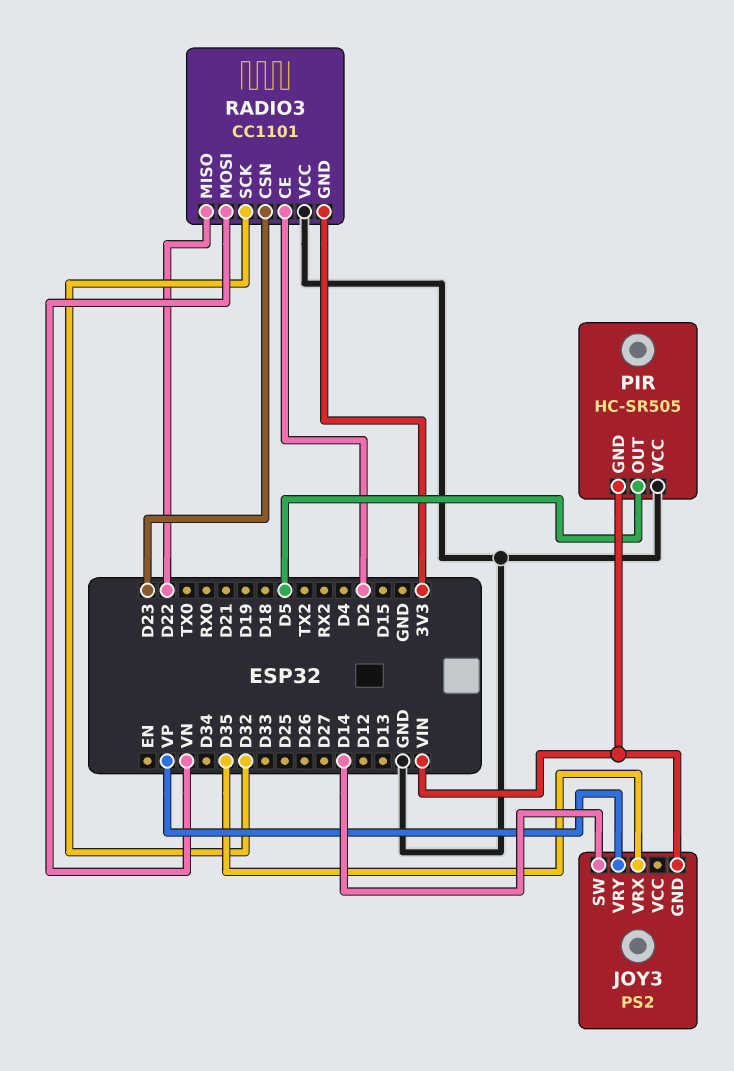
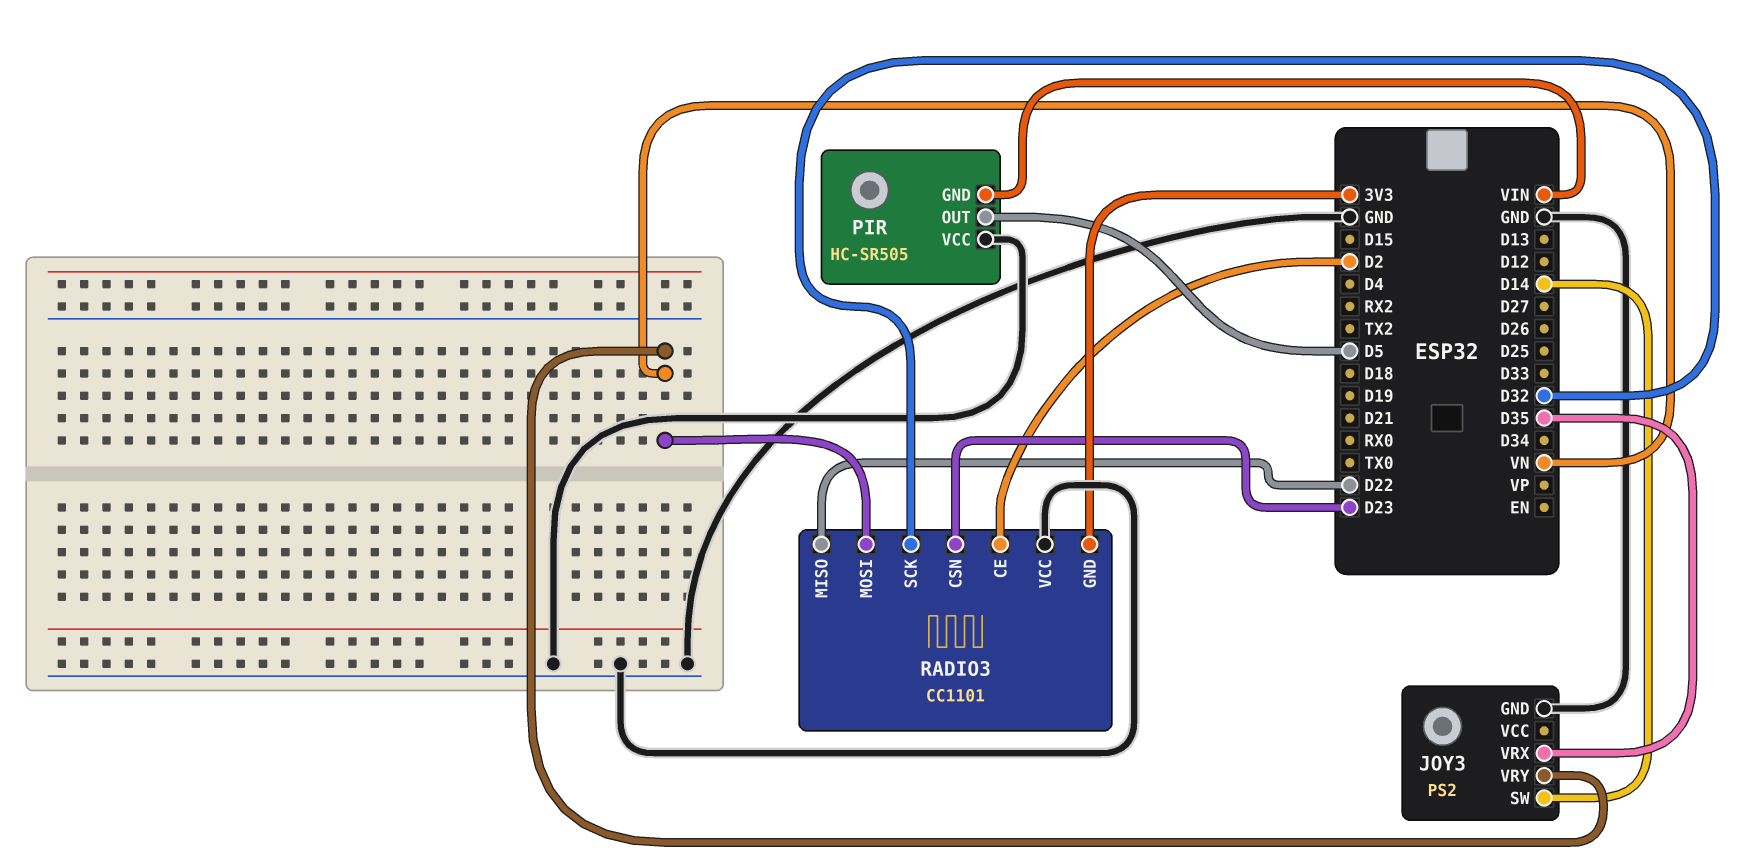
JOY3 pin GND: VIN -> GND
JOY3 pin VRY: VP -> VN

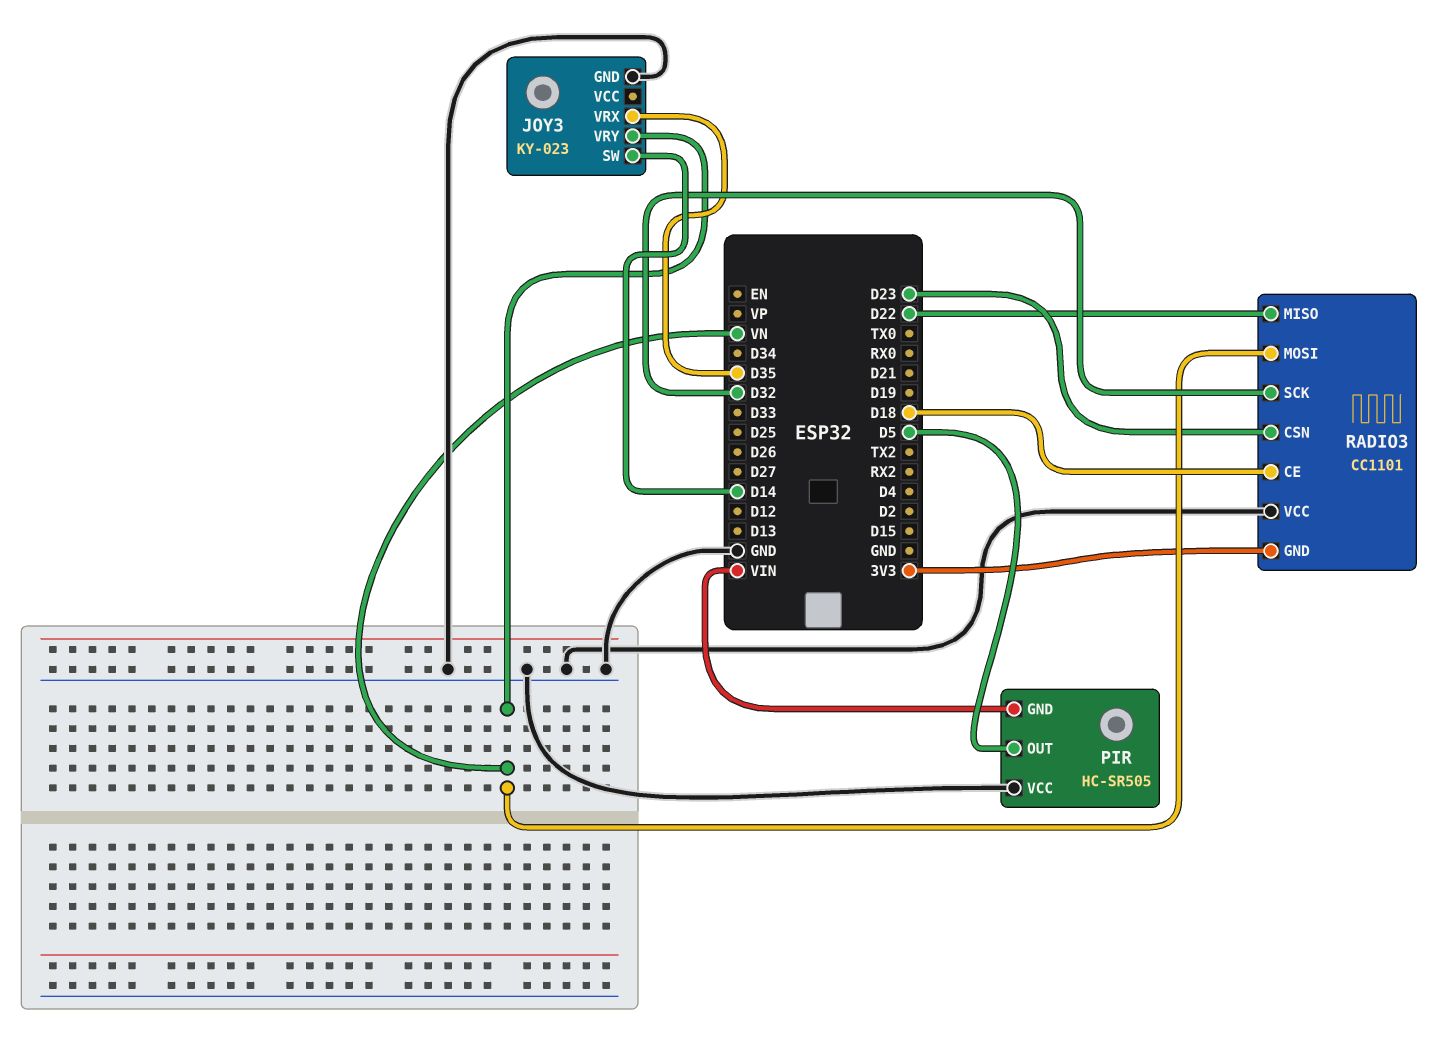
JOY3: PS2 -> KY-023
RADIO3 pin CE: D2 -> D18

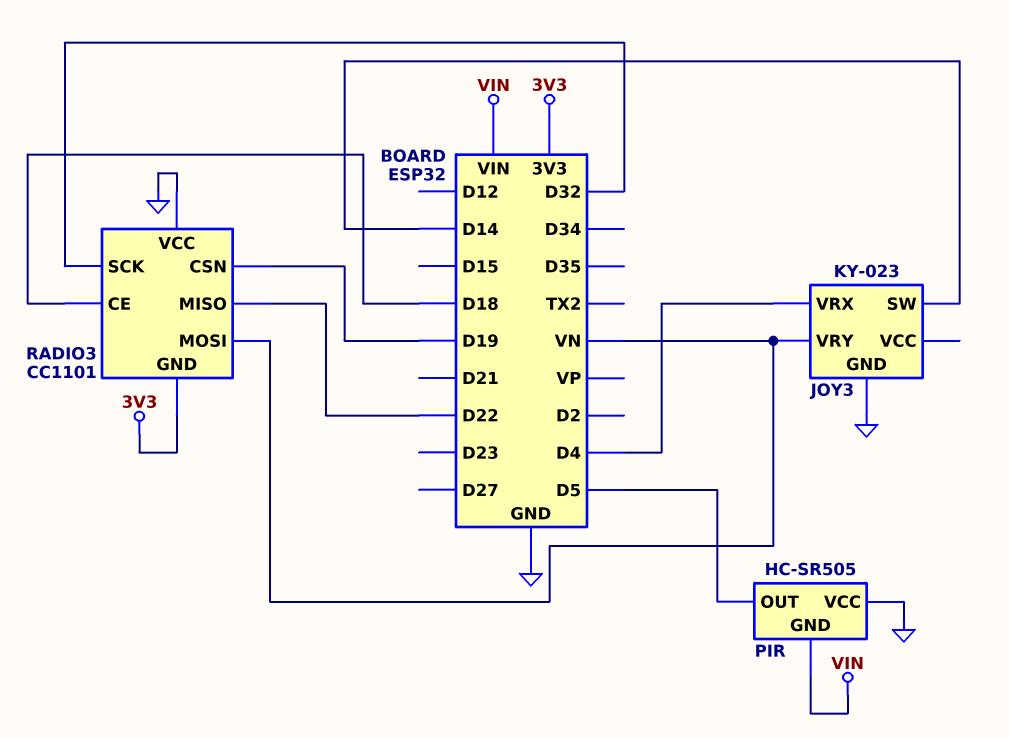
JOY3 pin VRX: D35 -> D4
RADIO3 pin CSN: D23 -> D19

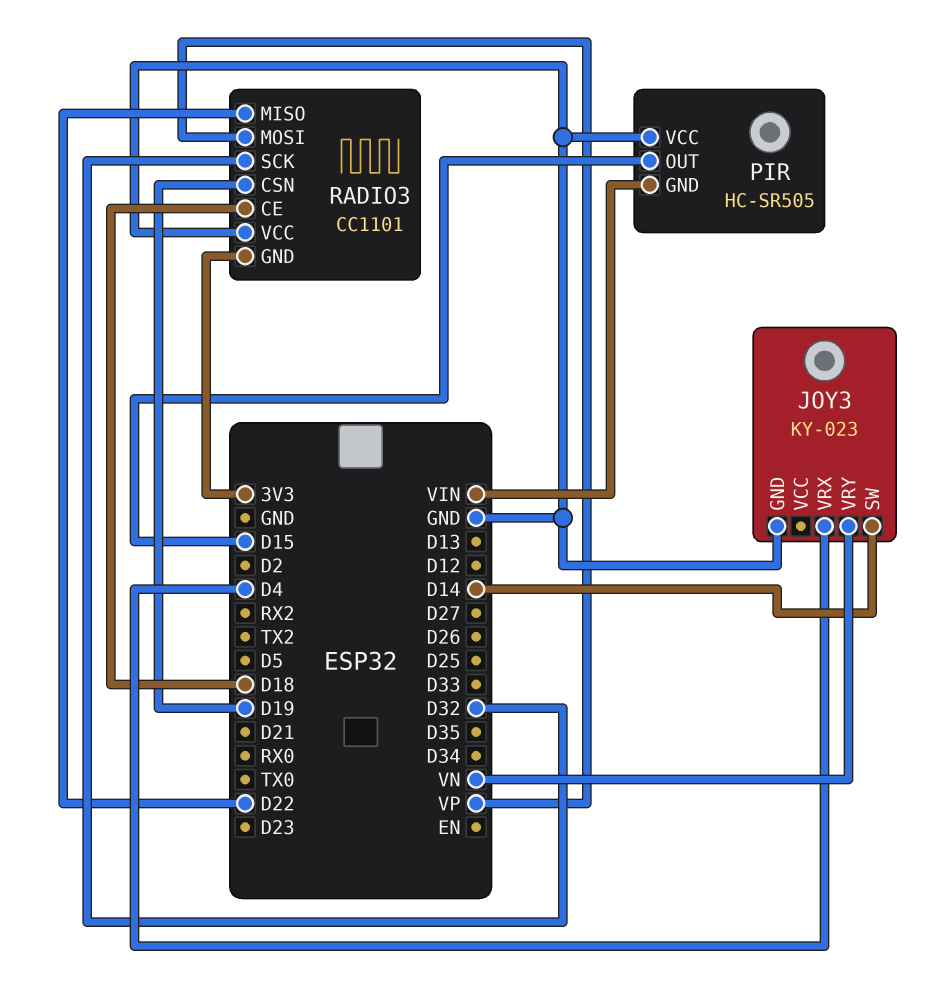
PIR pin OUT: D5 -> D15
RADIO3 pin MOSI: VN -> VP

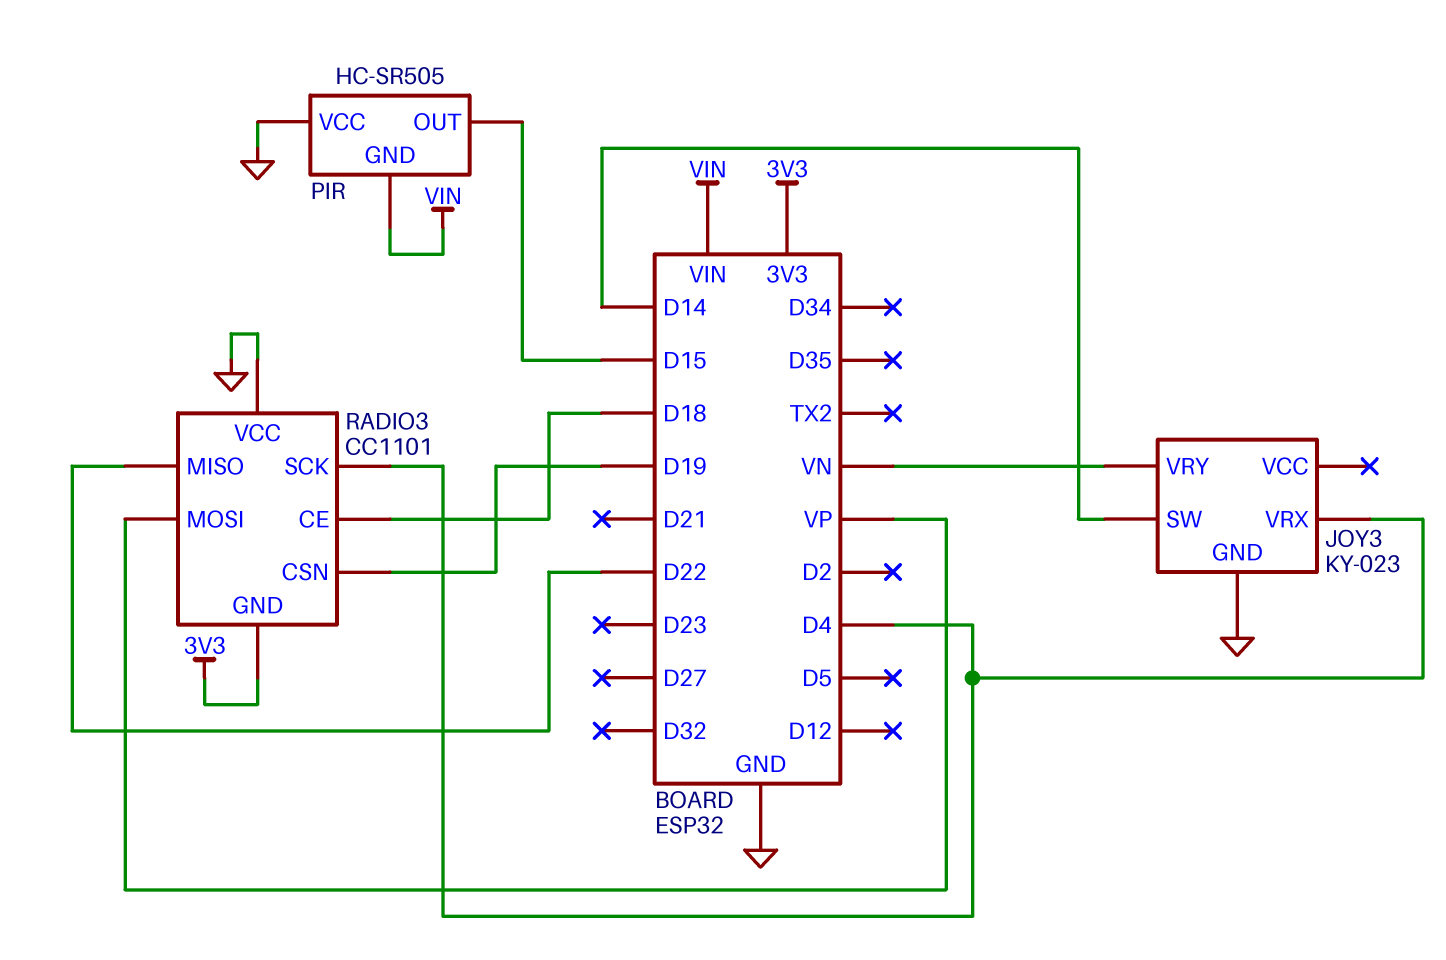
RADIO3 pin SCK: D32 -> D4

